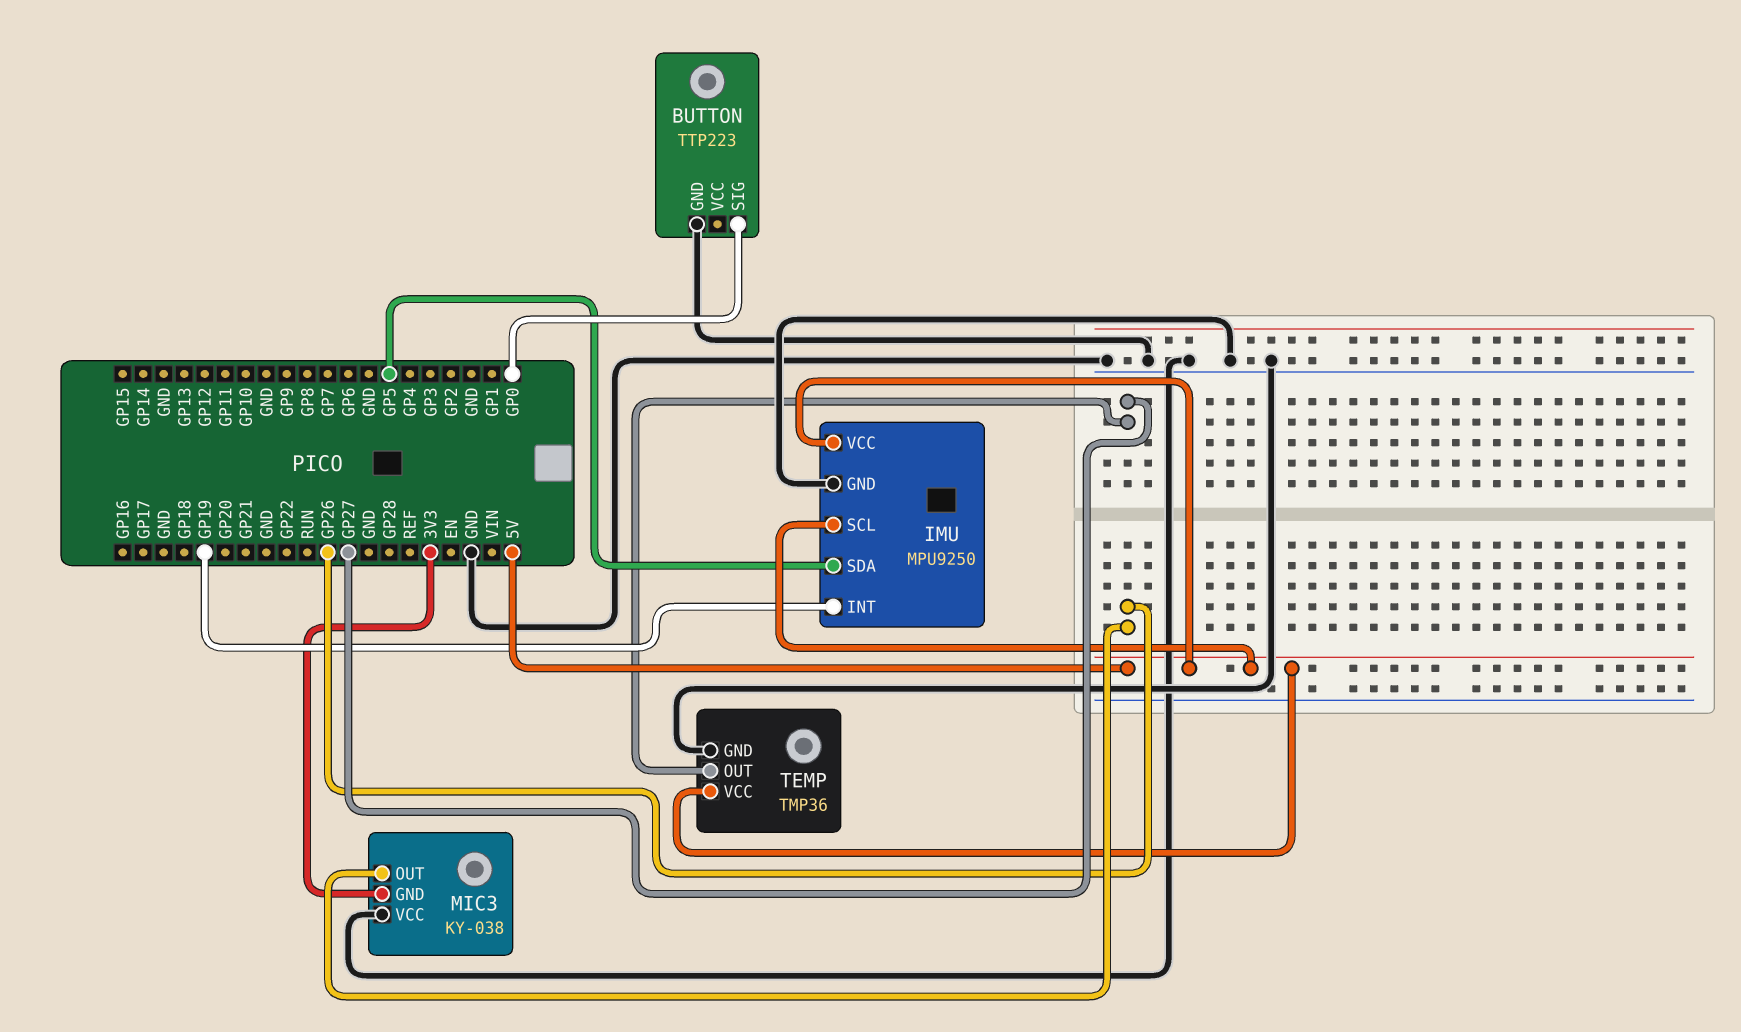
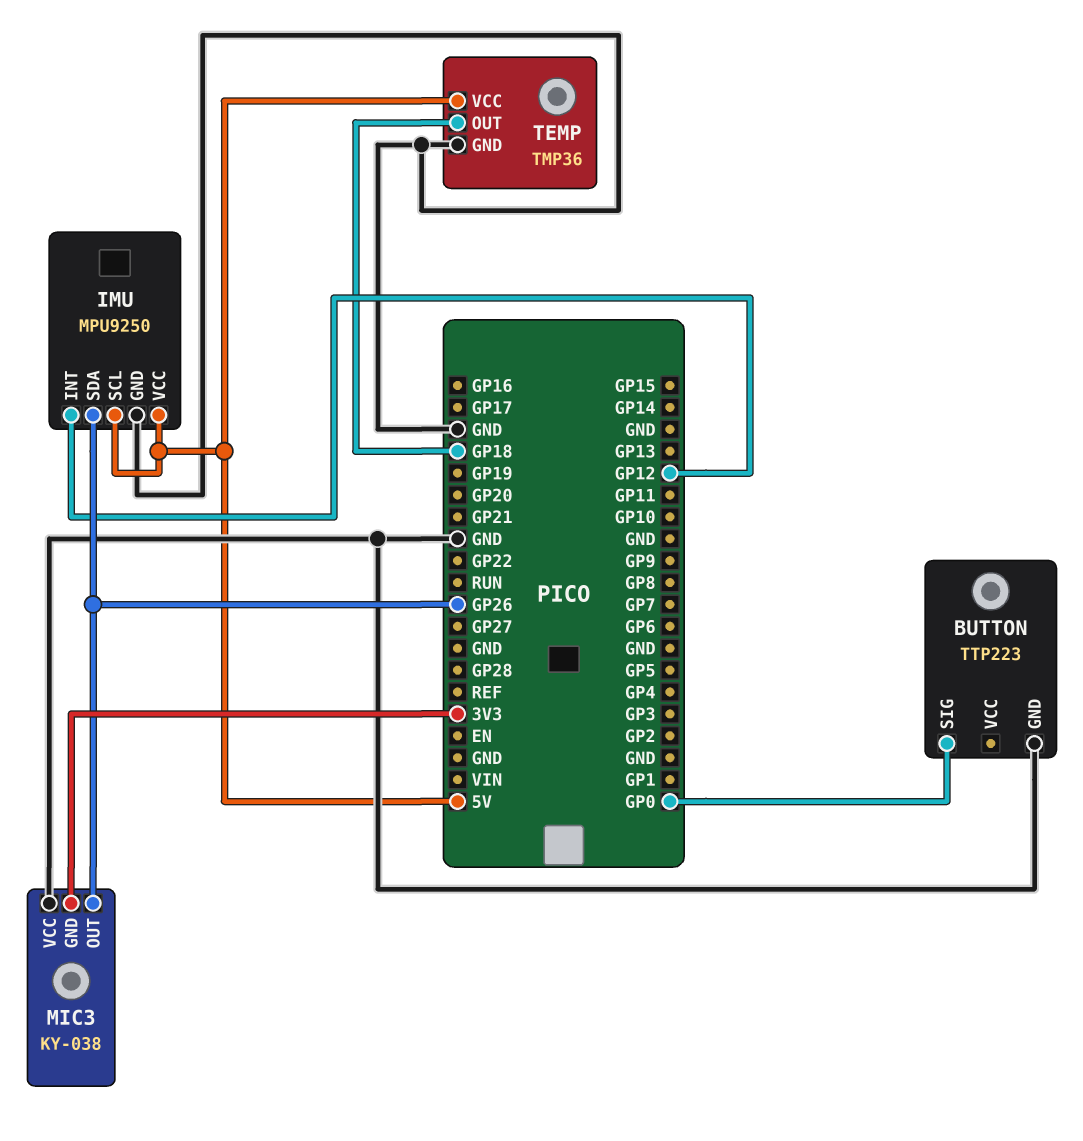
IMU pin INT: GP19 -> GP12
IMU pin SDA: GP5 -> GP26
TEMP pin OUT: GP27 -> GP18

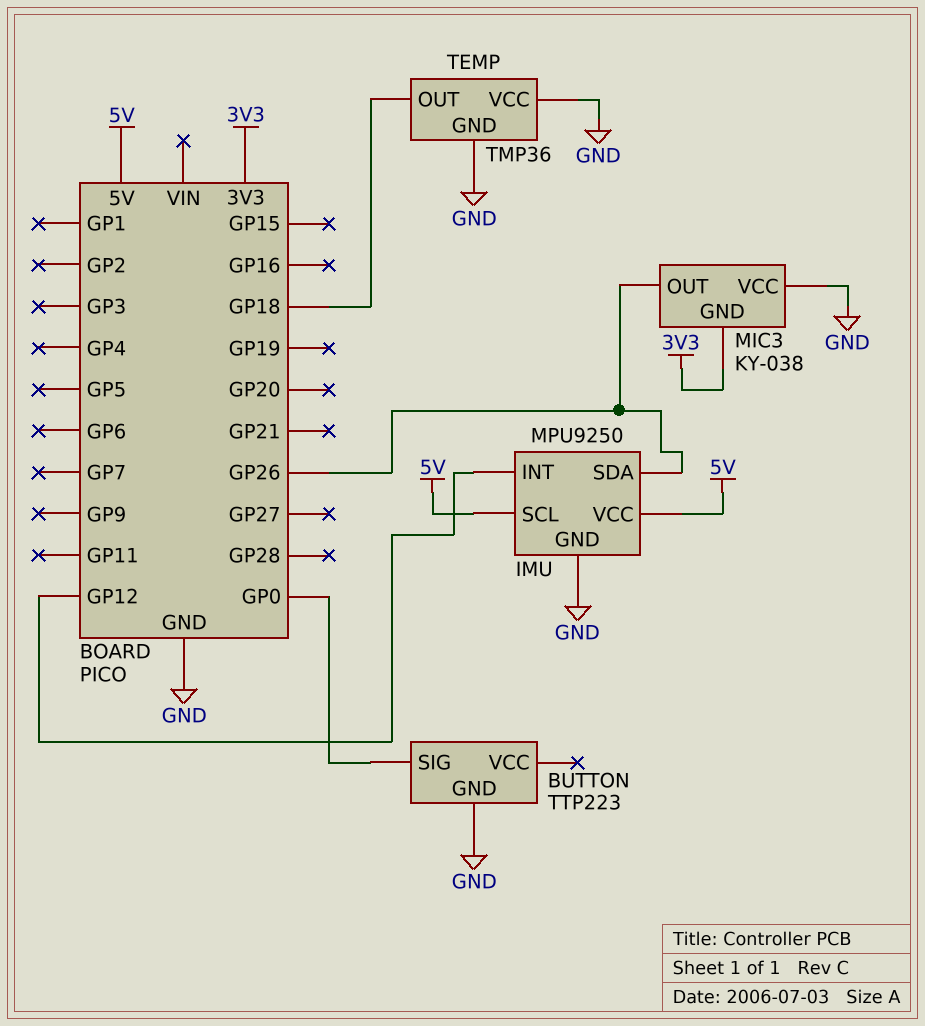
TEMP pin VCC: 5V -> GND

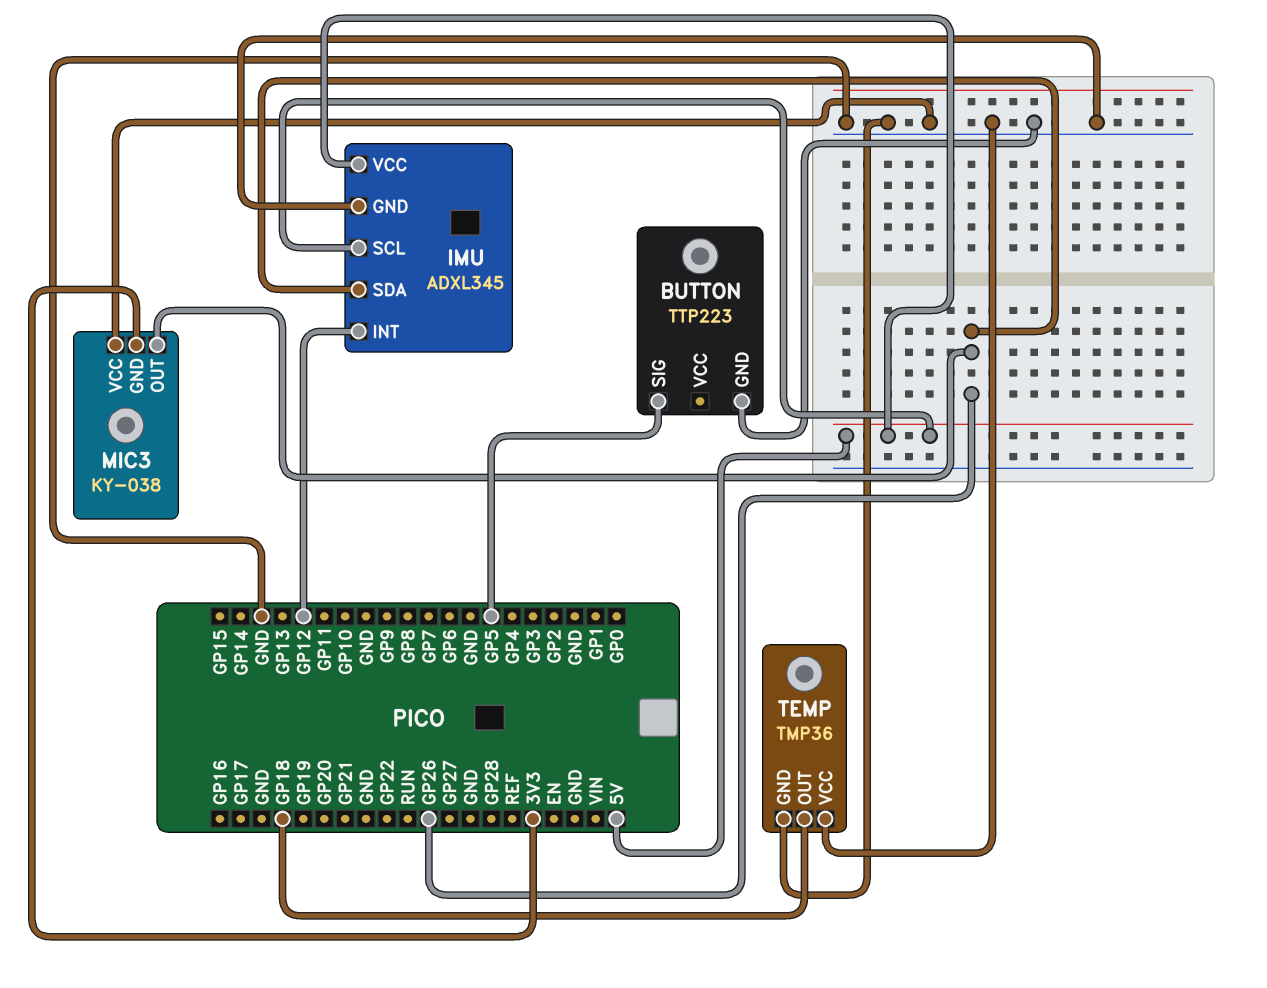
BUTTON pin SIG: GP0 -> GP5
IMU: MPU9250 -> ADXL345

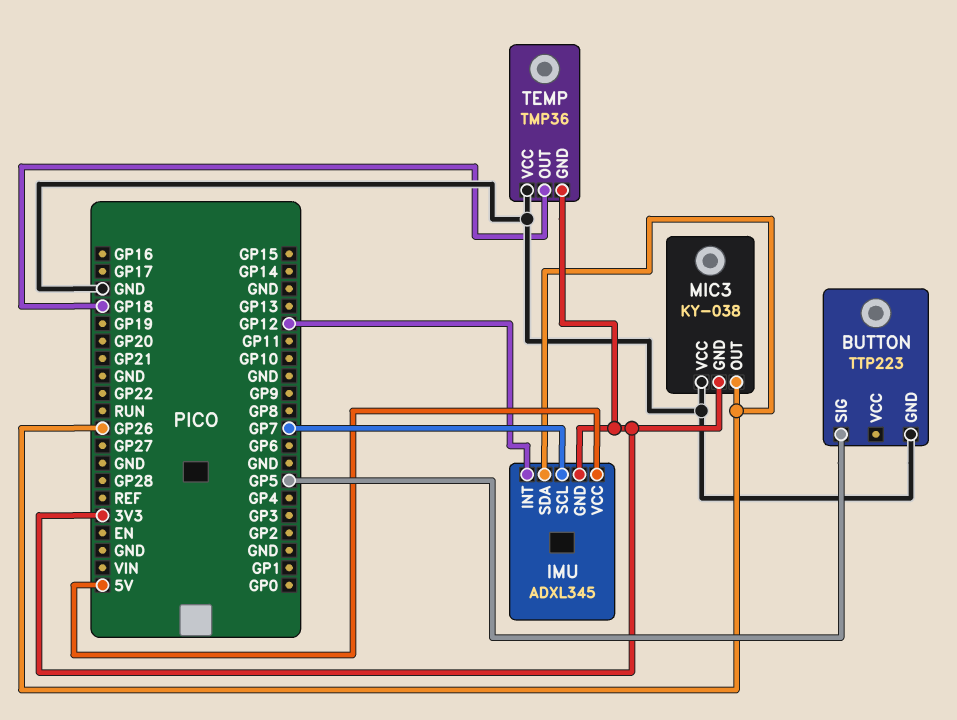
IMU pin GND: GND -> 3V3
IMU pin SCL: 5V -> GP7
TEMP pin GND: GND -> 3V3

